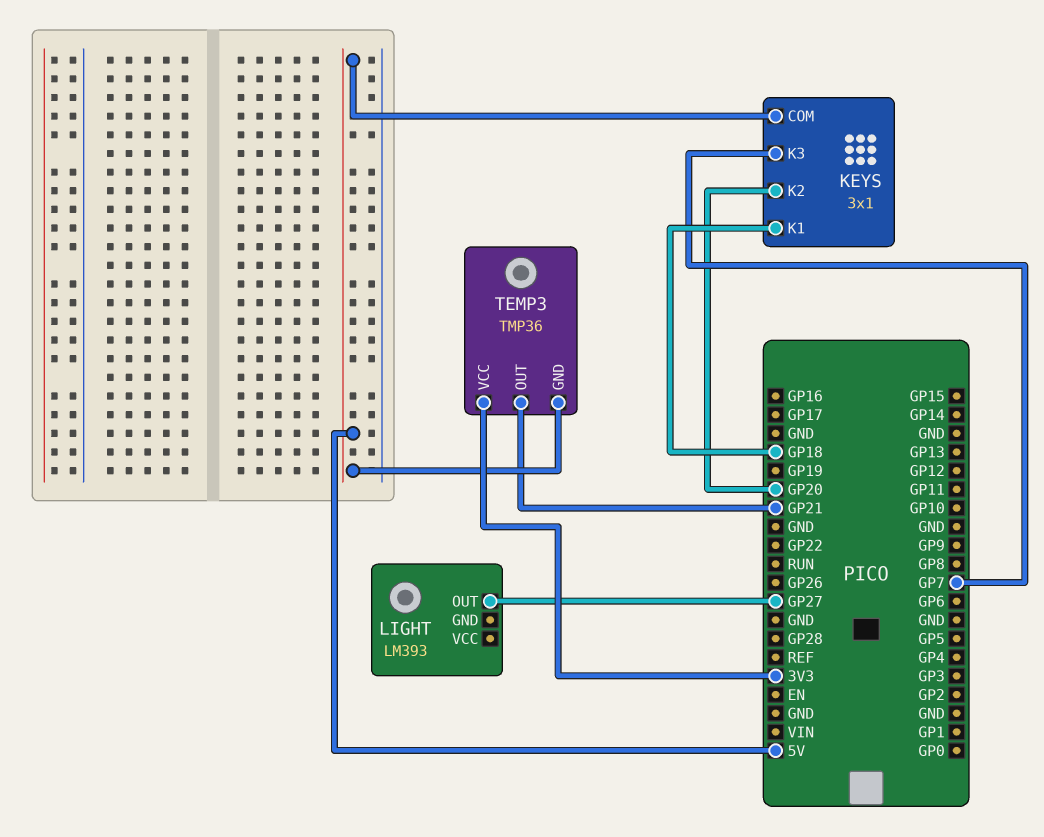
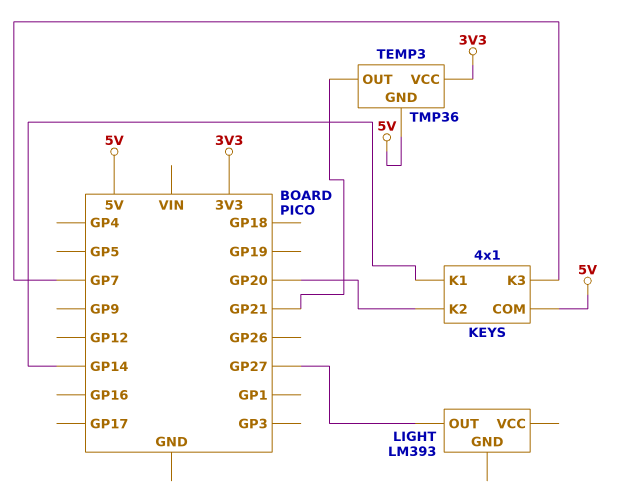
KEYS: 3x1 -> 4x1
KEYS pin K1: GP18 -> GP14

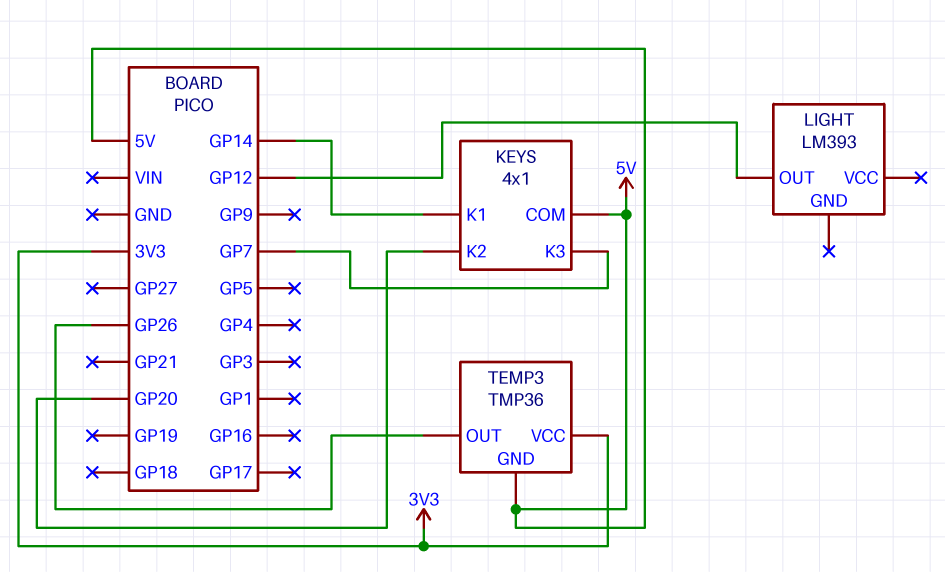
LIGHT pin OUT: GP27 -> GP12
TEMP3 pin OUT: GP21 -> GP26

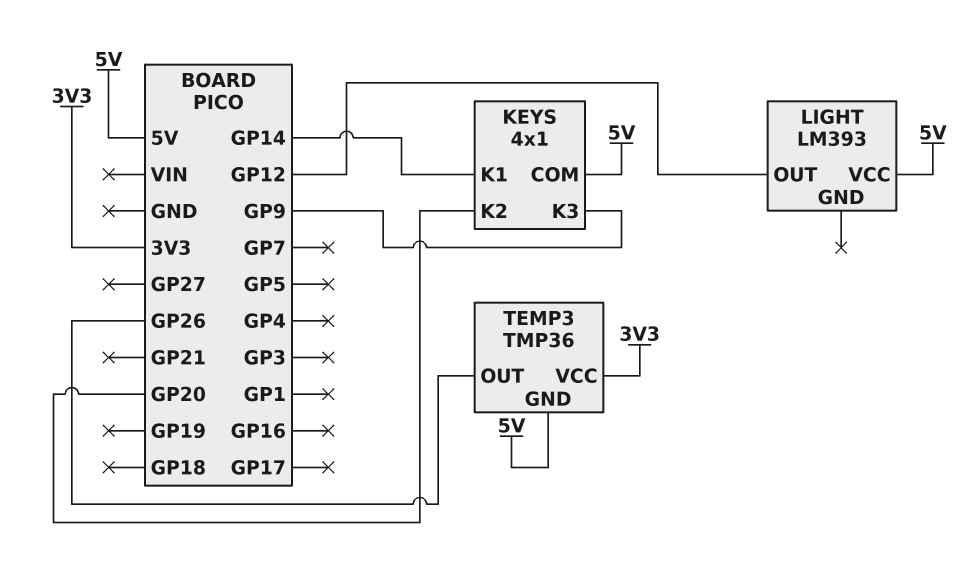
KEYS pin K3: GP7 -> GP9
LIGHT pin VCC: none -> 5V

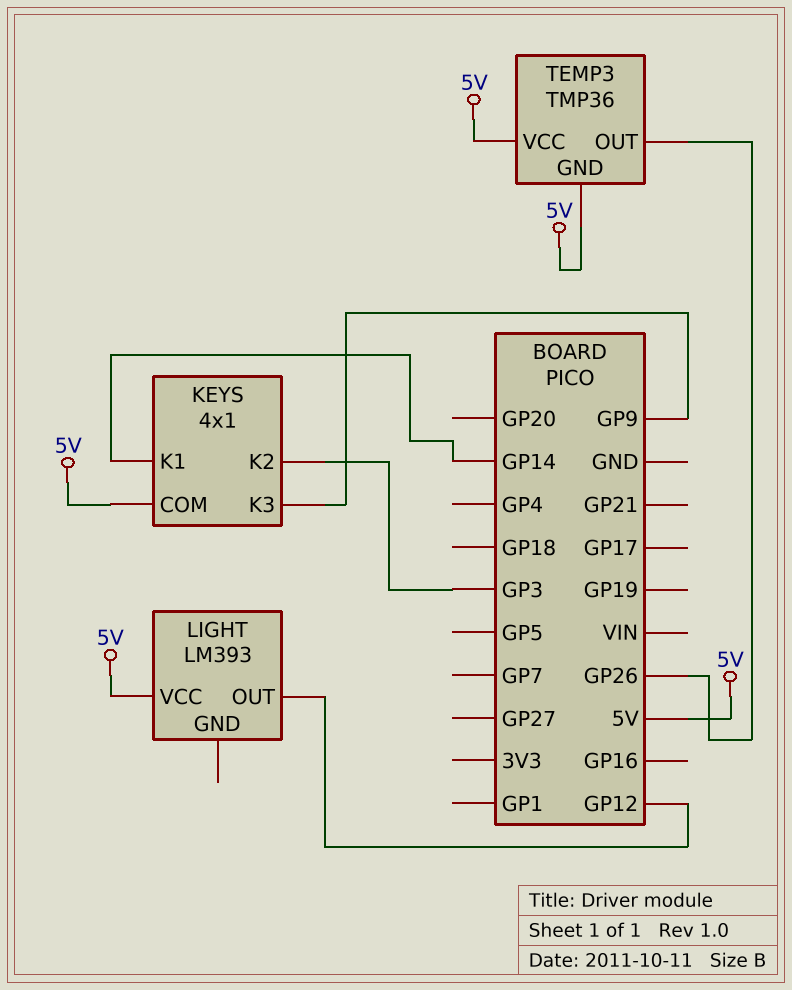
KEYS pin K2: GP20 -> GP3
TEMP3 pin VCC: 3V3 -> 5V

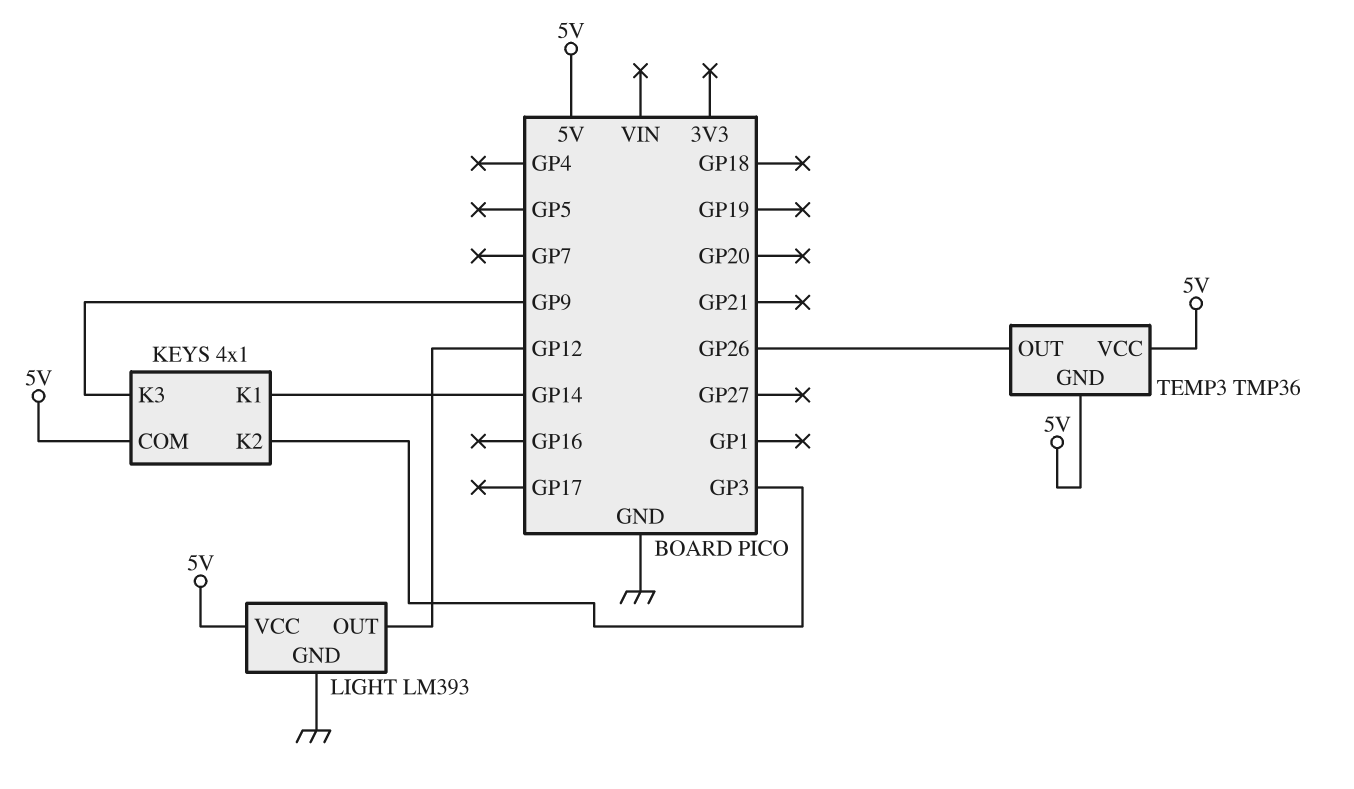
LIGHT pin GND: none -> GND

